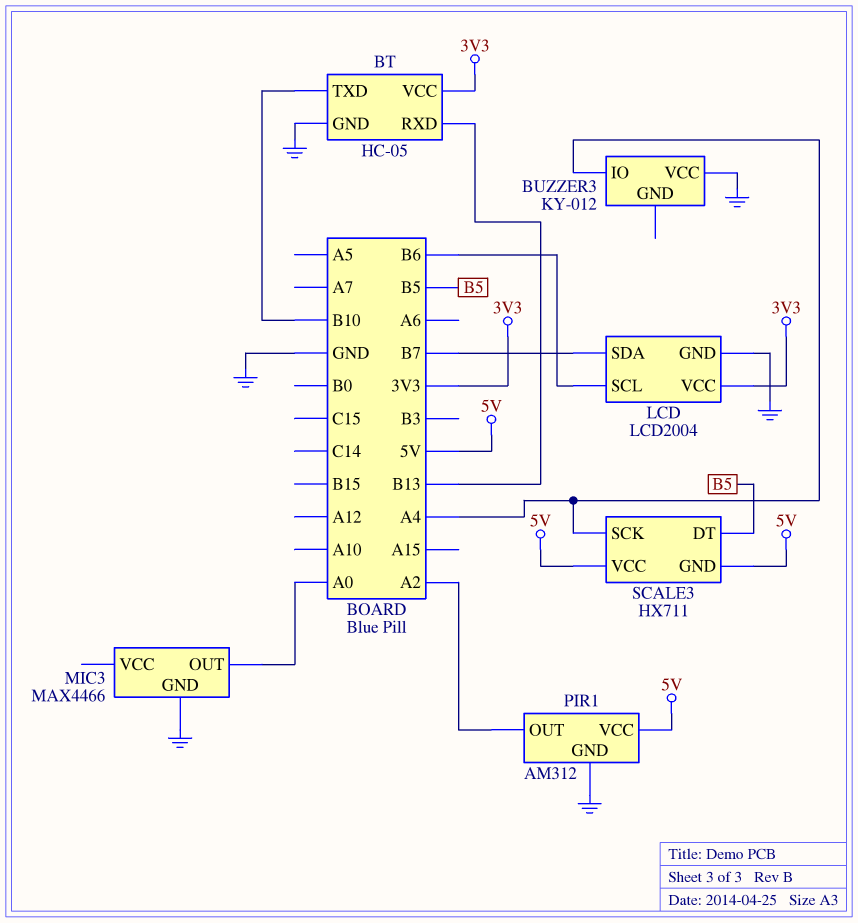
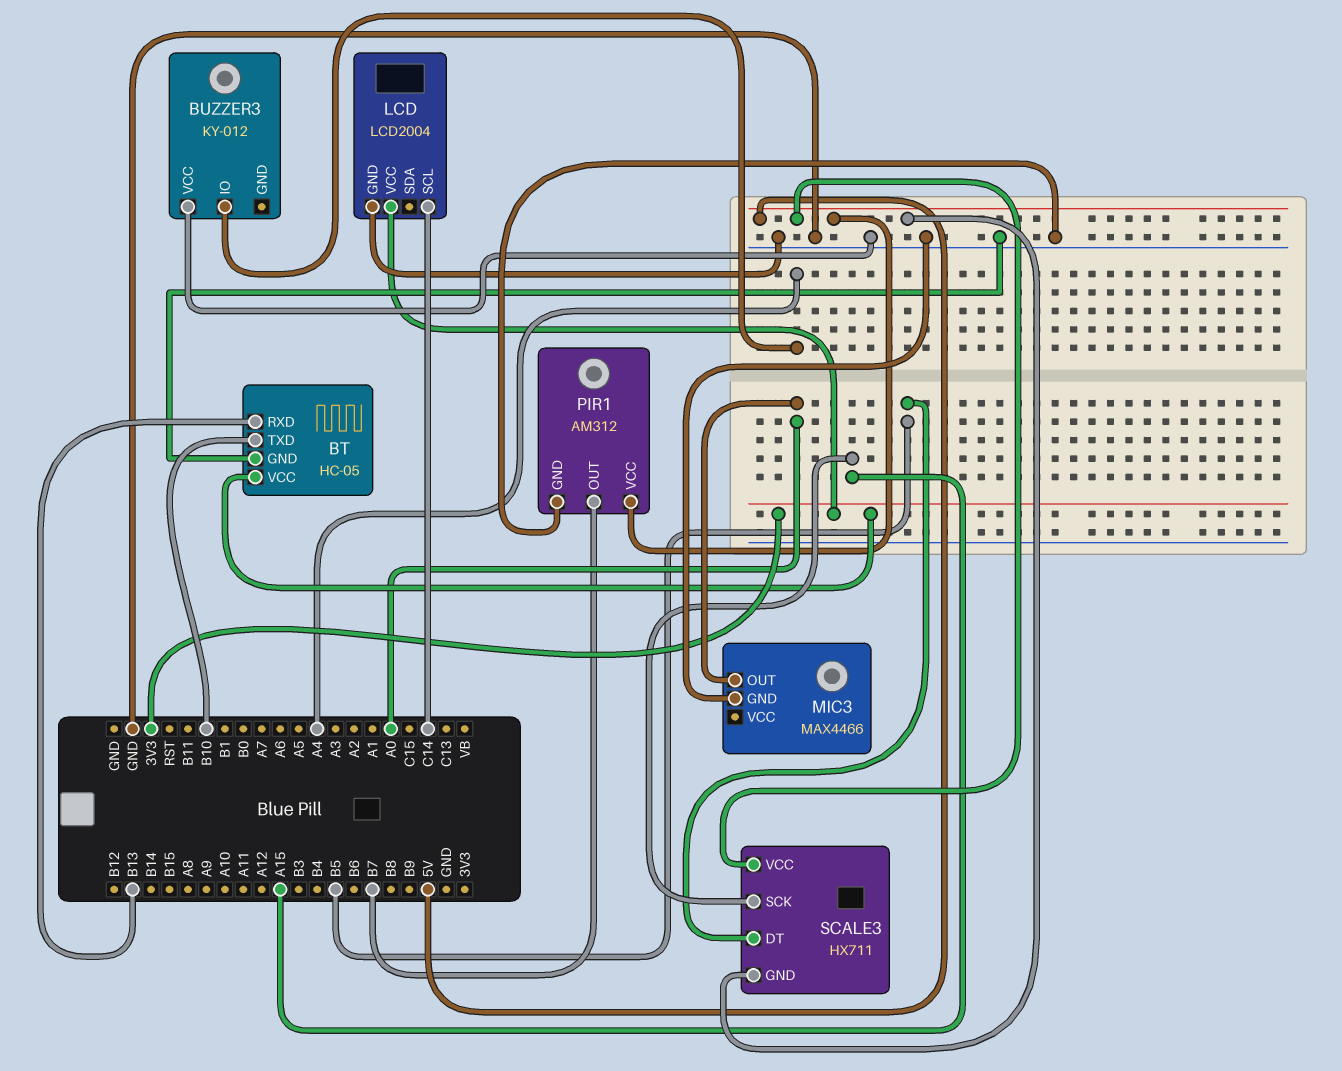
LCD pin SCL: B6 -> C14
LCD pin SDA: B7 -> none
PIR1 pin OUT: A2 -> B7
SCALE3 pin SCK: A4 -> A15

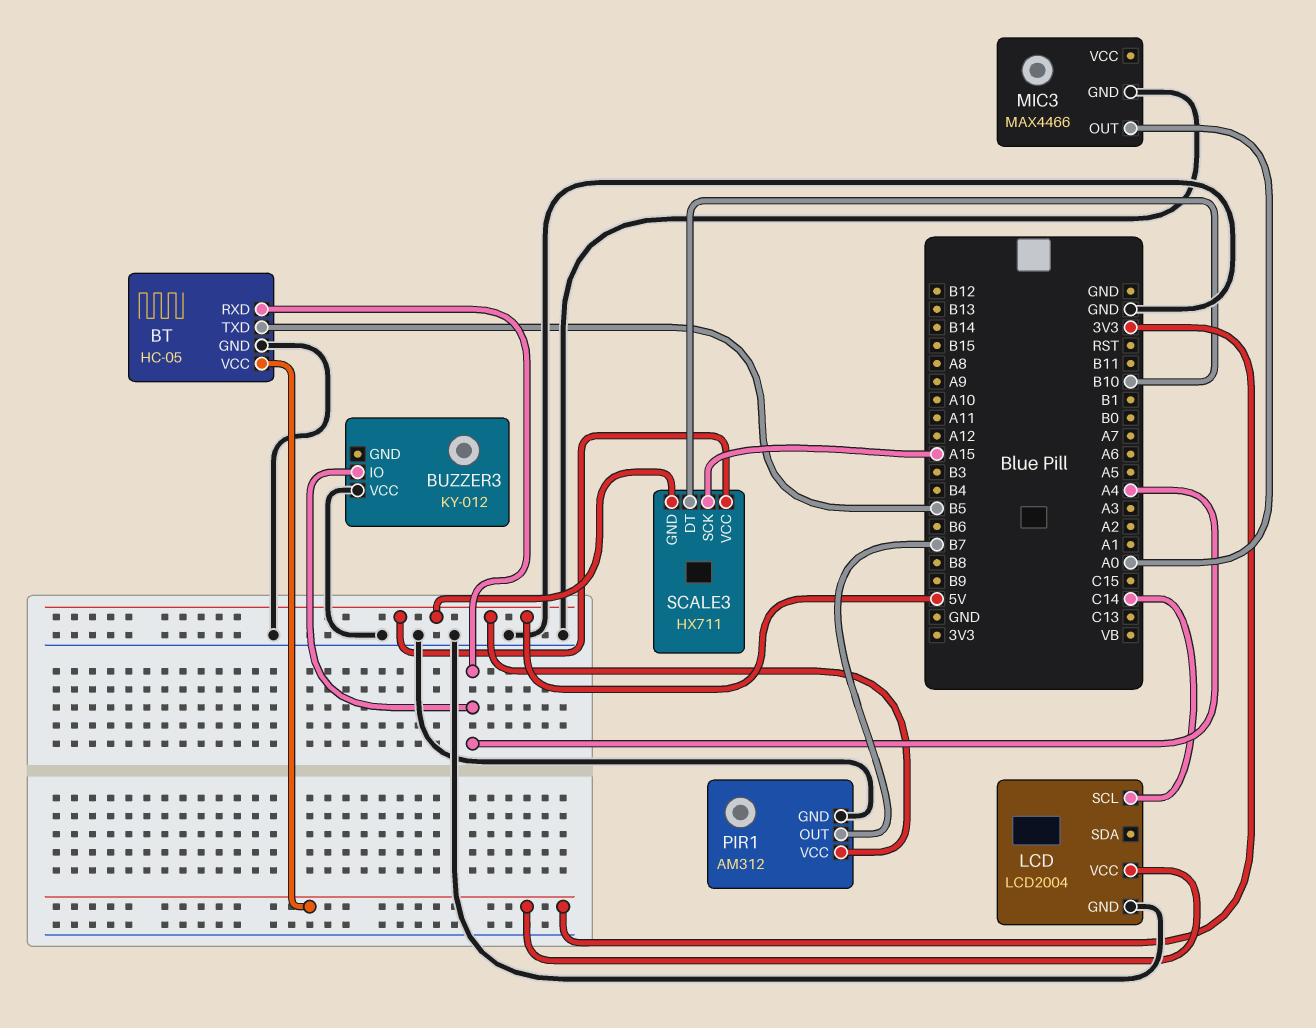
BT pin RXD: B13 -> A4
BT pin TXD: B10 -> B5
SCALE3 pin DT: B5 -> B10

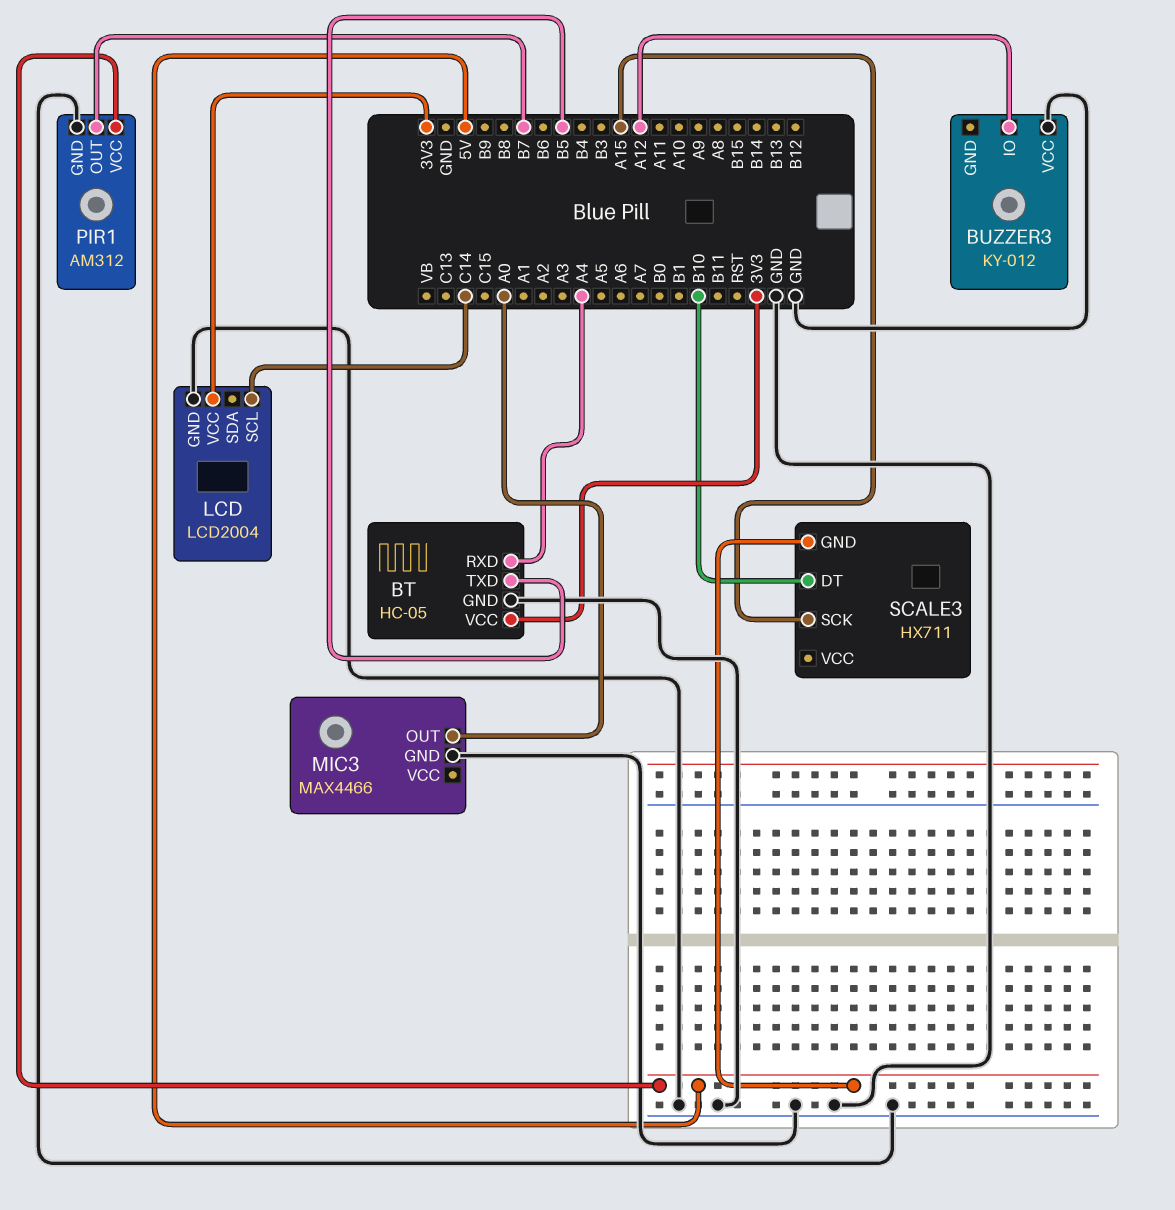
BUZZER3 pin IO: A4 -> A12
SCALE3 pin VCC: 5V -> none

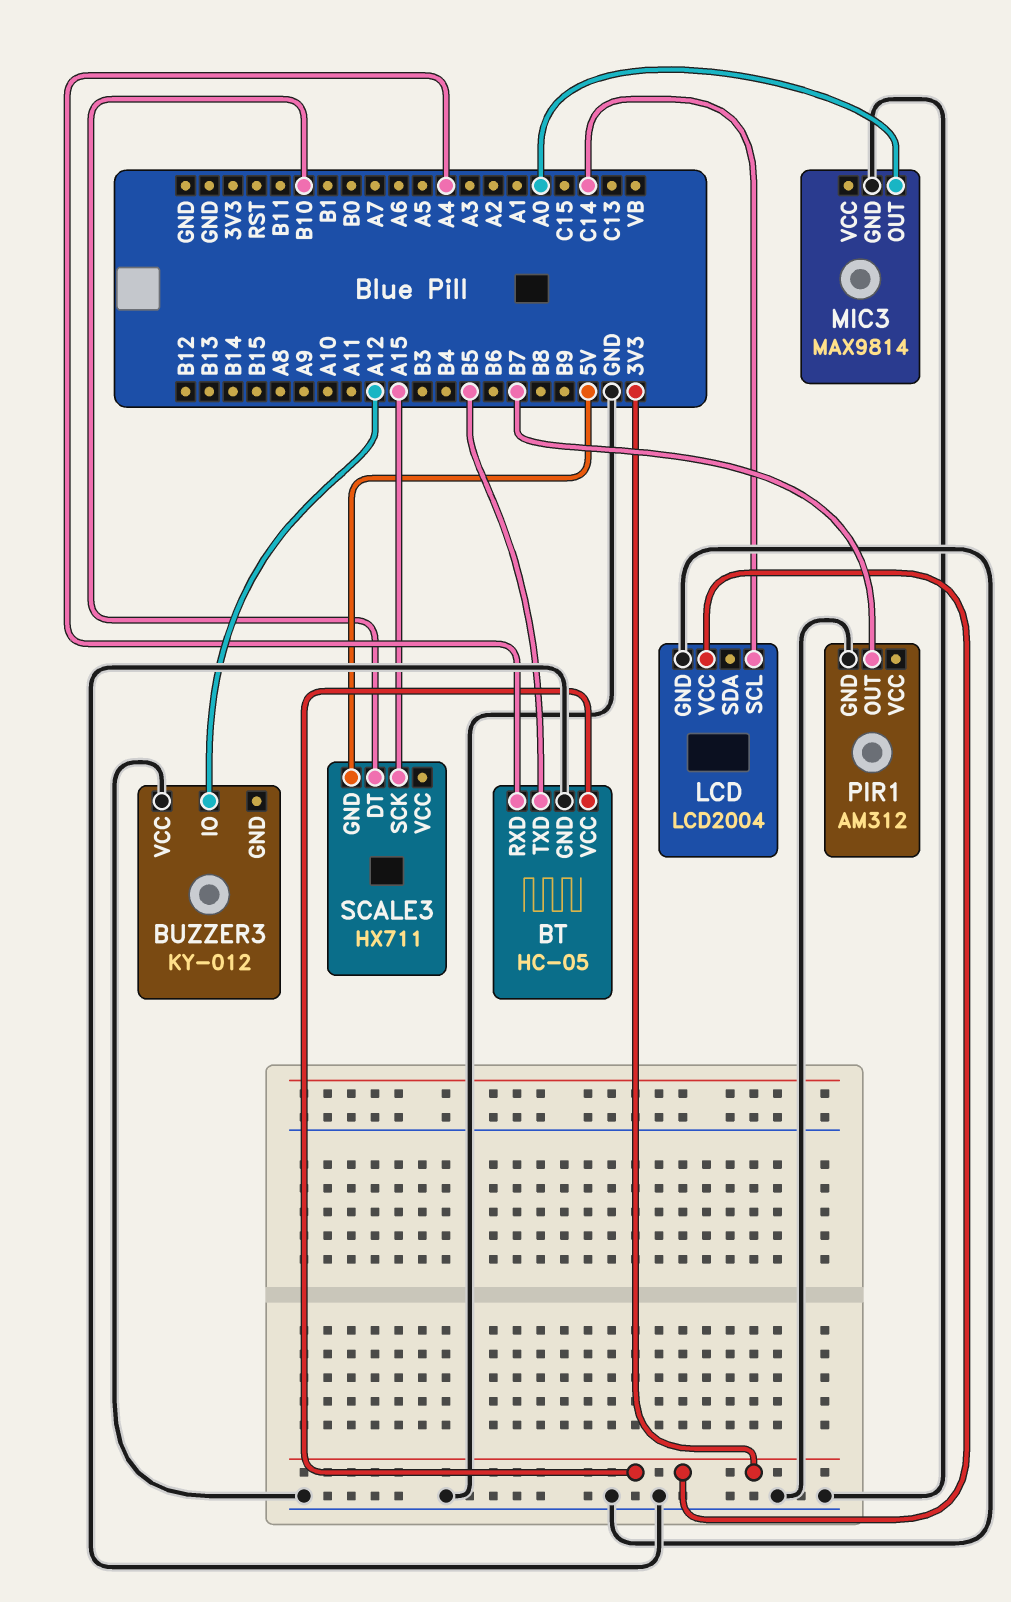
MIC3: MAX4466 -> MAX9814
PIR1 pin VCC: 5V -> none

